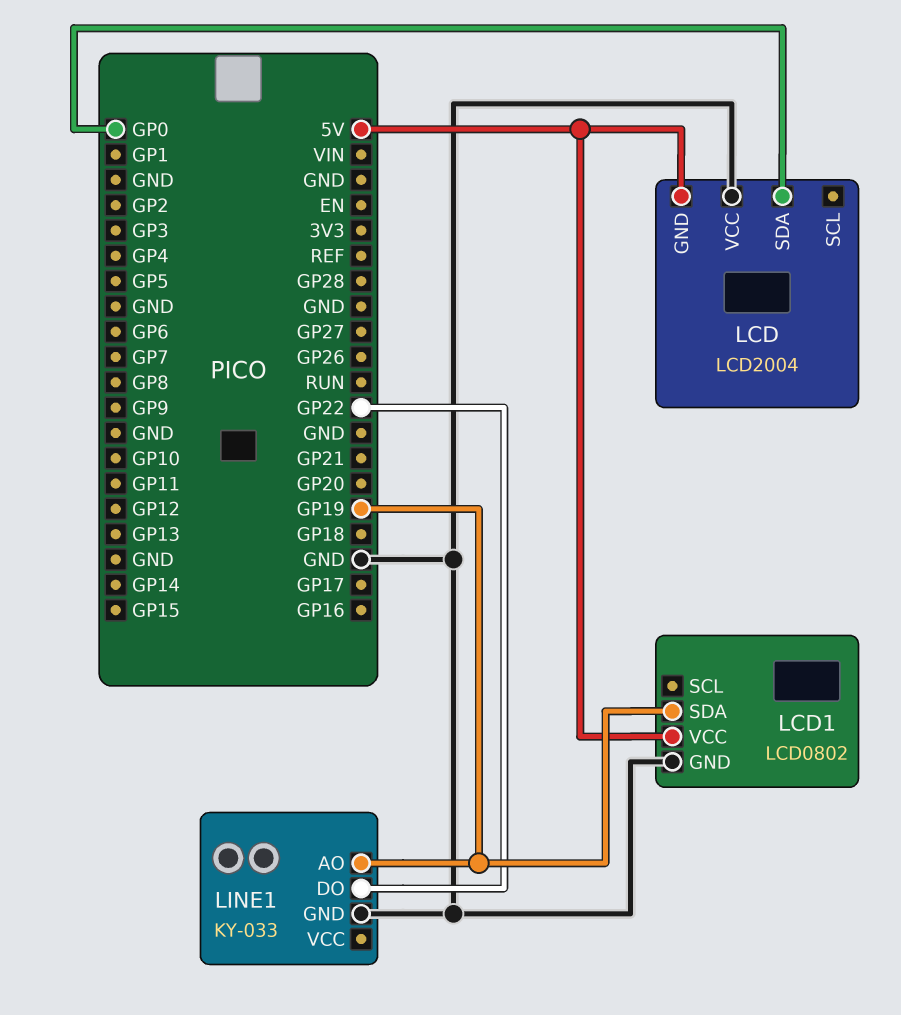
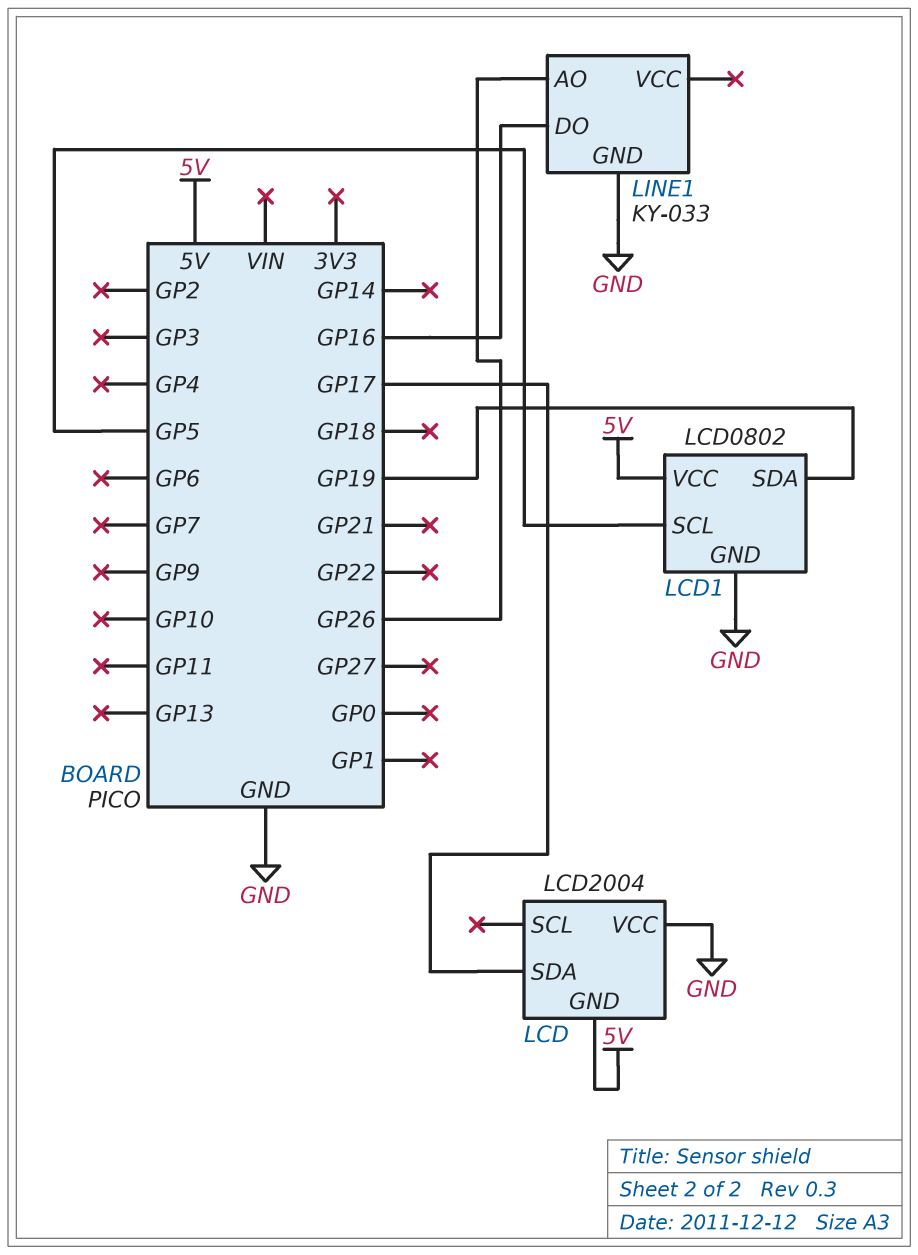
LCD pin SDA: GP0 -> GP17
LCD1 pin SCL: none -> GP5
LINE1 pin AO: GP19 -> GP26
LINE1 pin DO: GP22 -> GP16

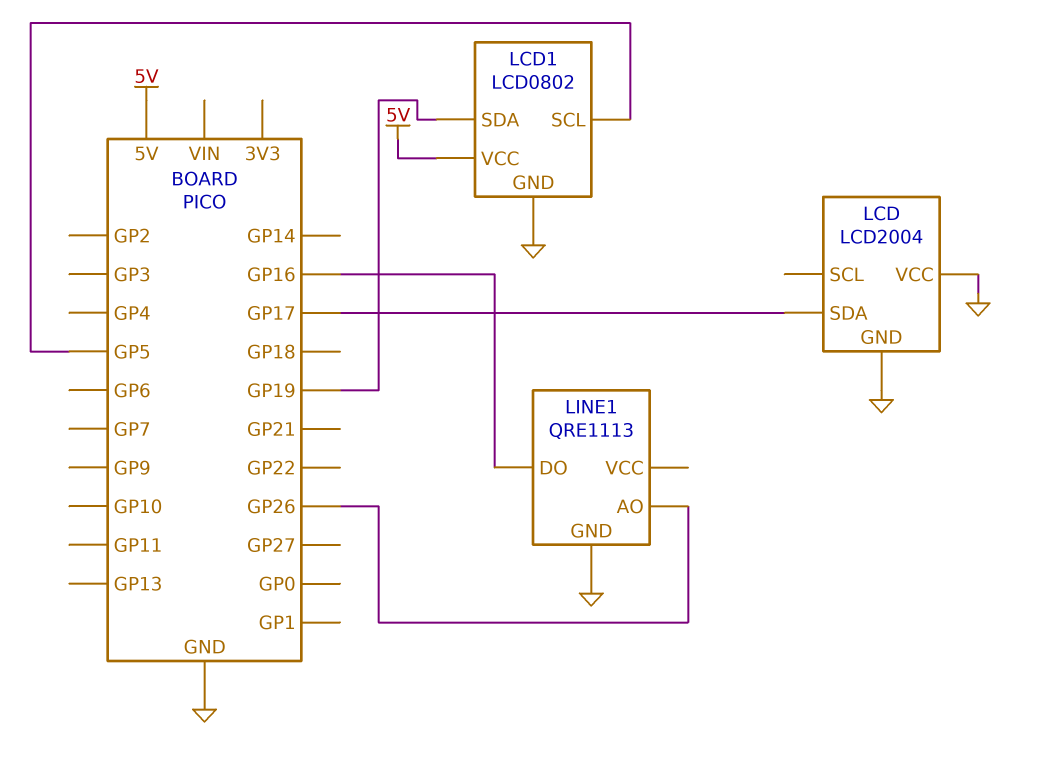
LCD pin GND: 5V -> GND
LINE1: KY-033 -> QRE1113

